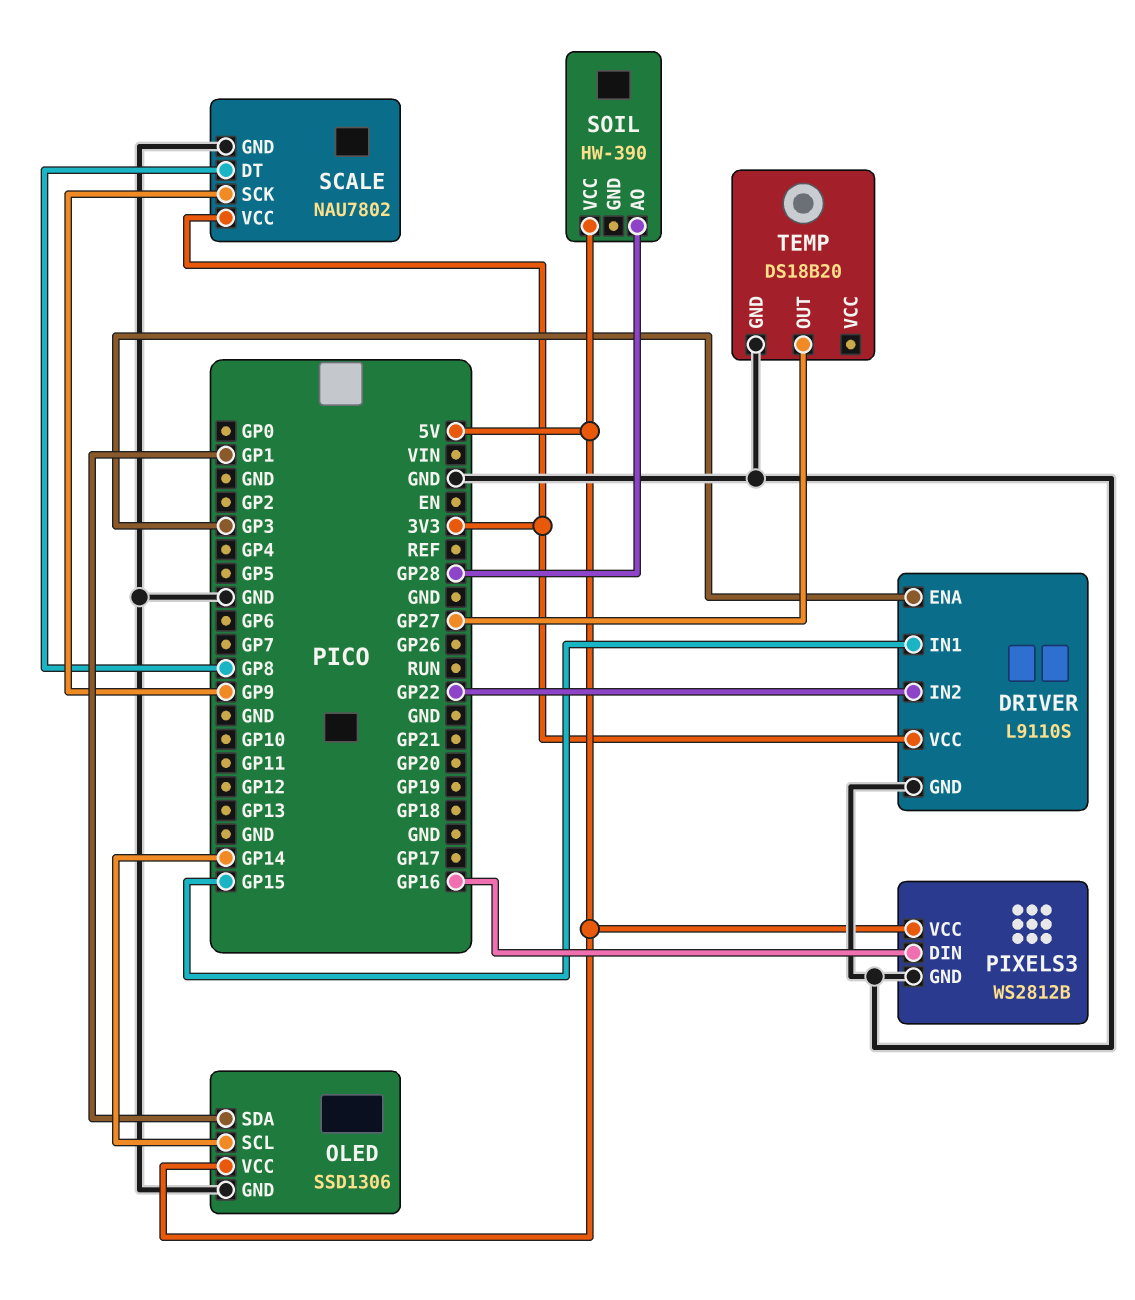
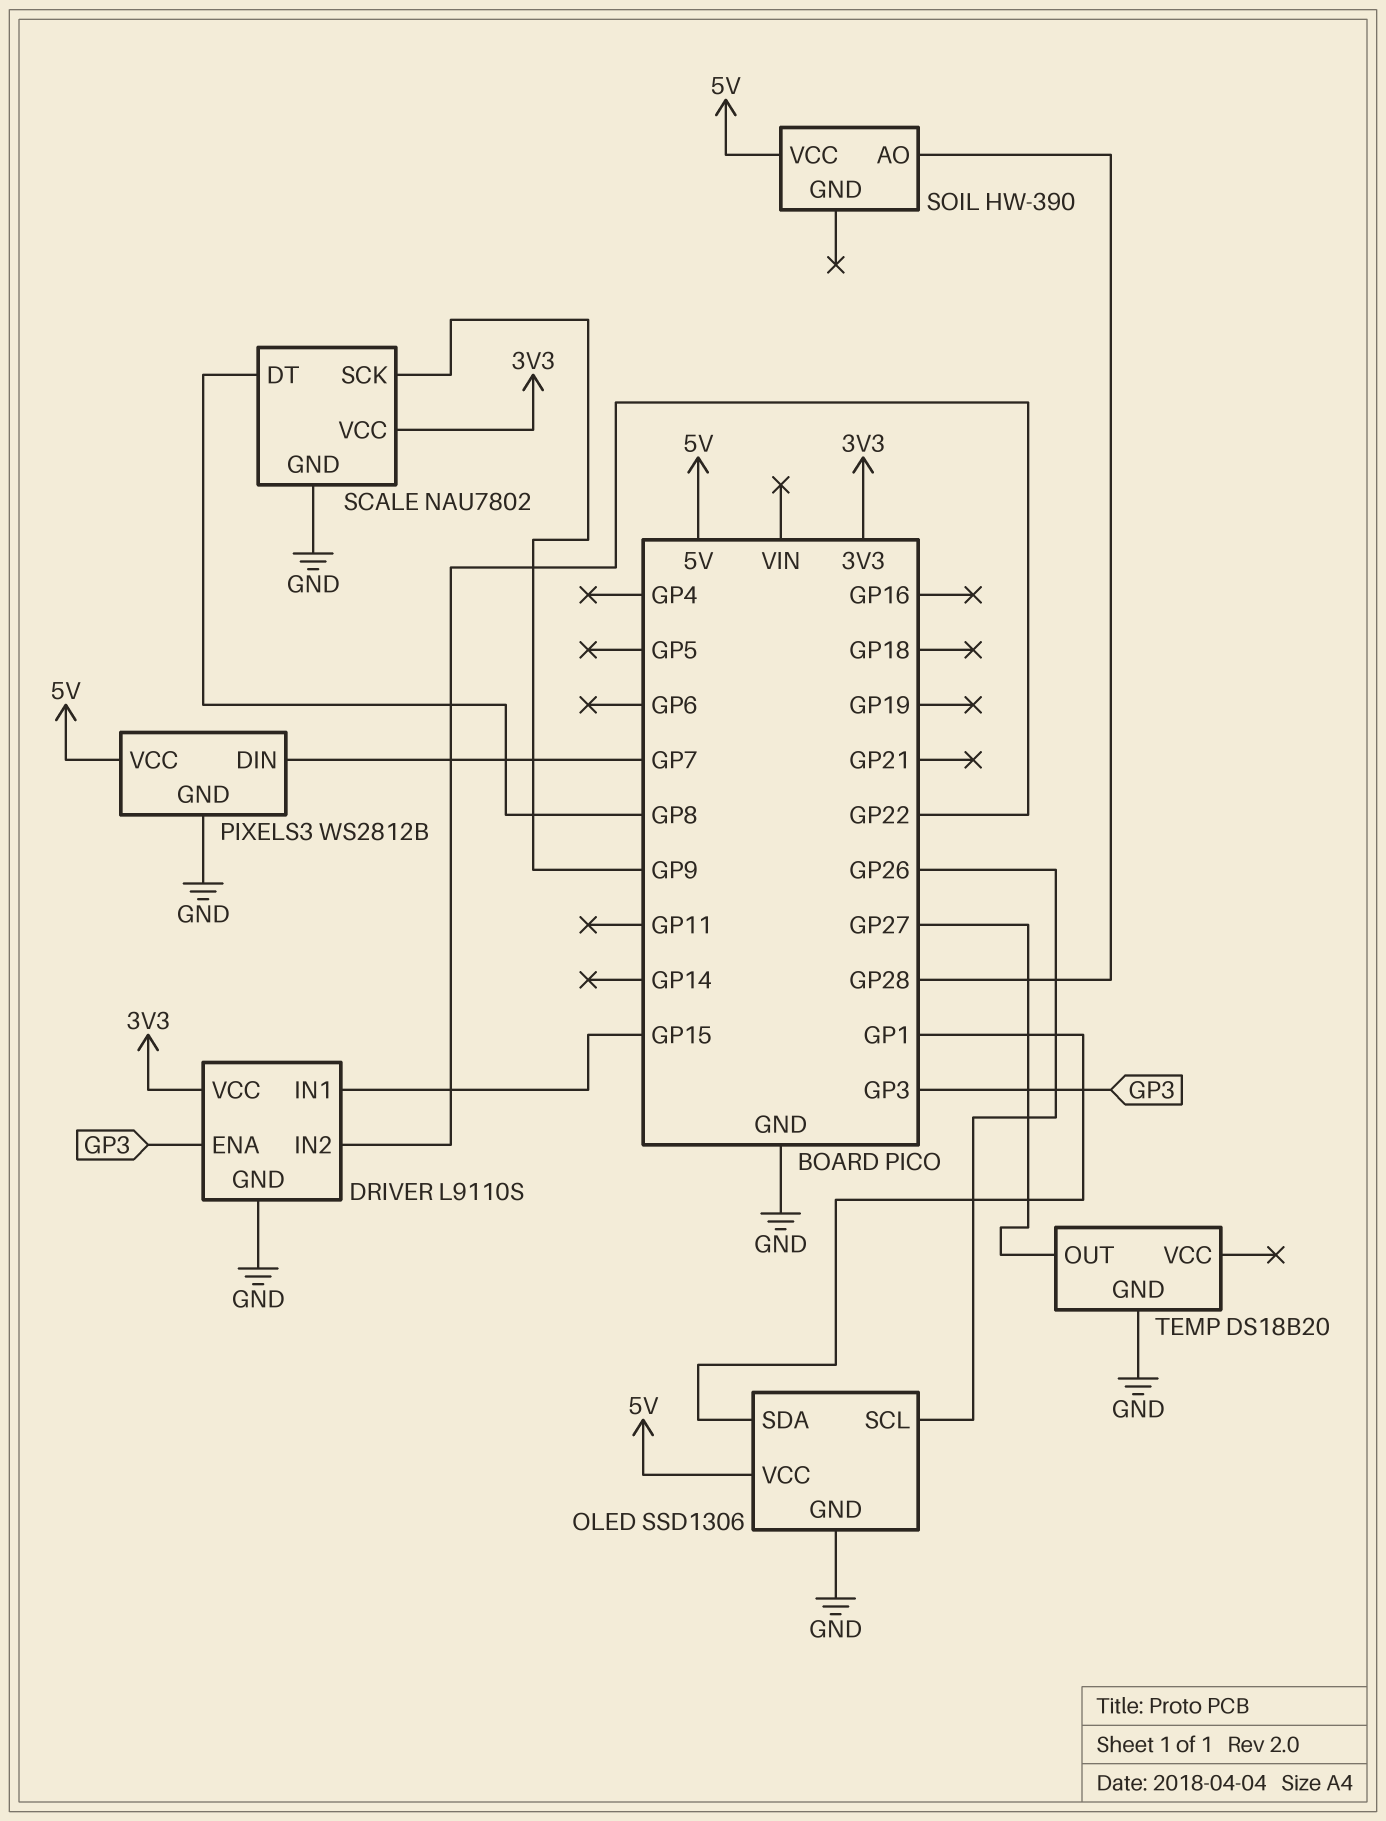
OLED pin SCL: GP14 -> GP26
PIXELS3 pin DIN: GP16 -> GP7

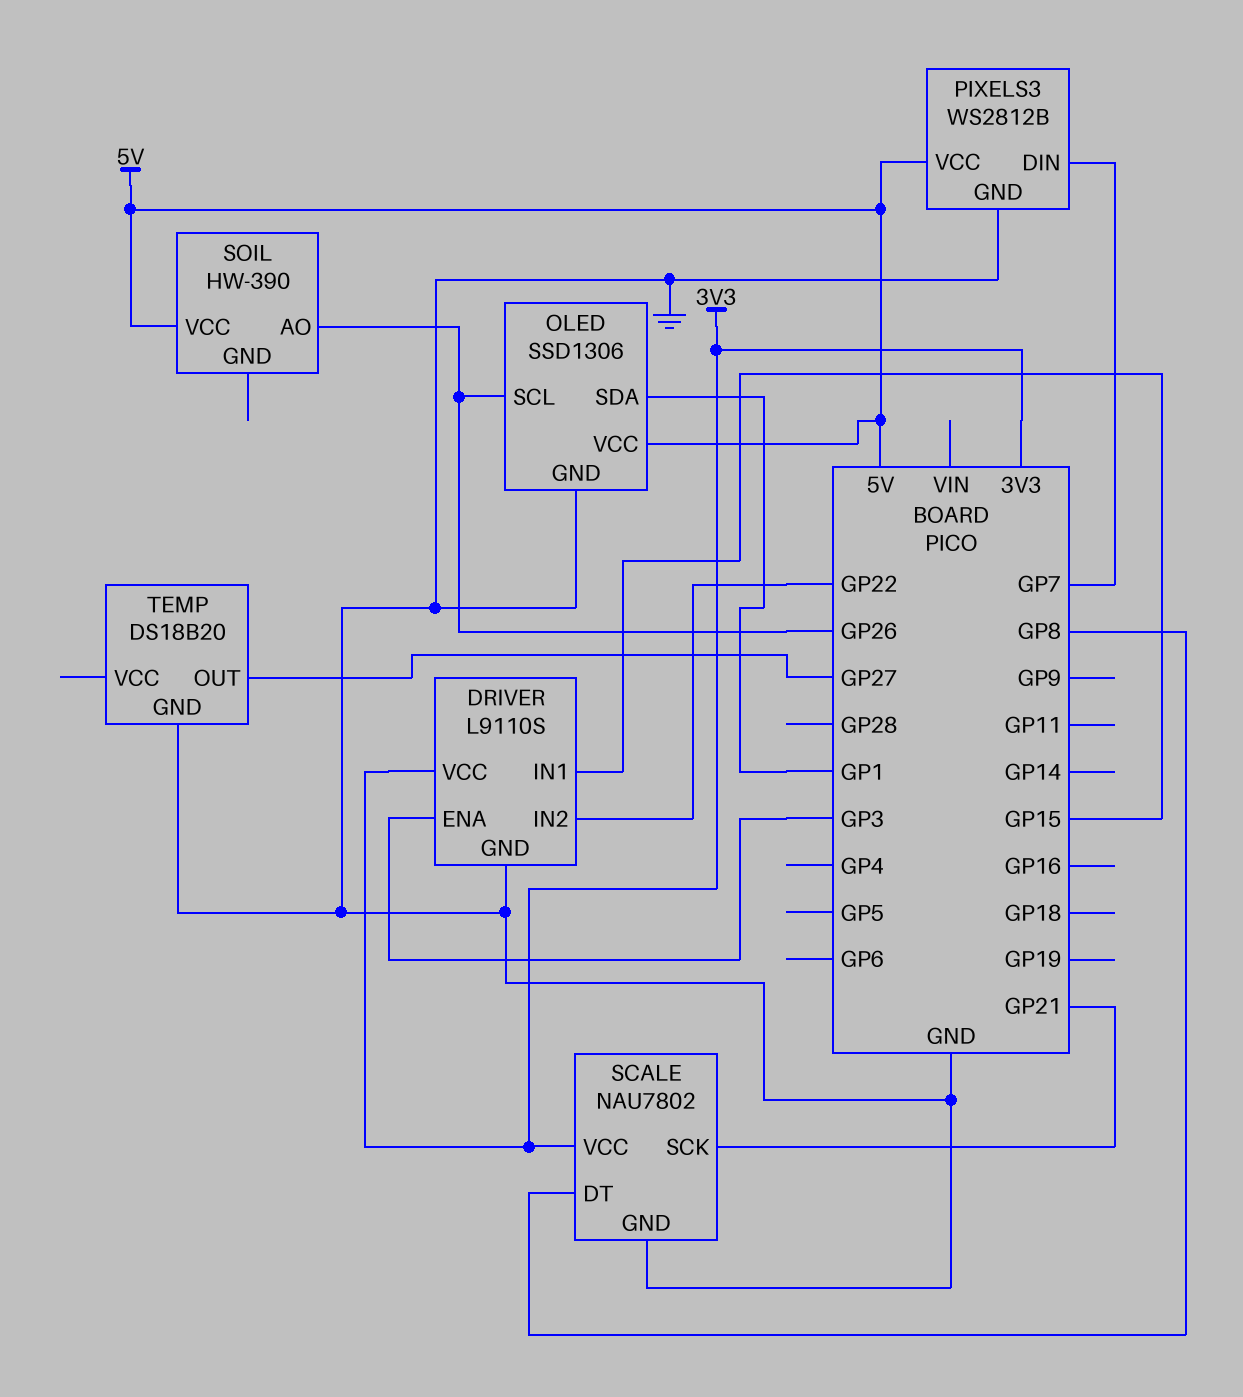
SCALE pin SCK: GP9 -> GP21
SOIL pin AO: GP28 -> GP26

